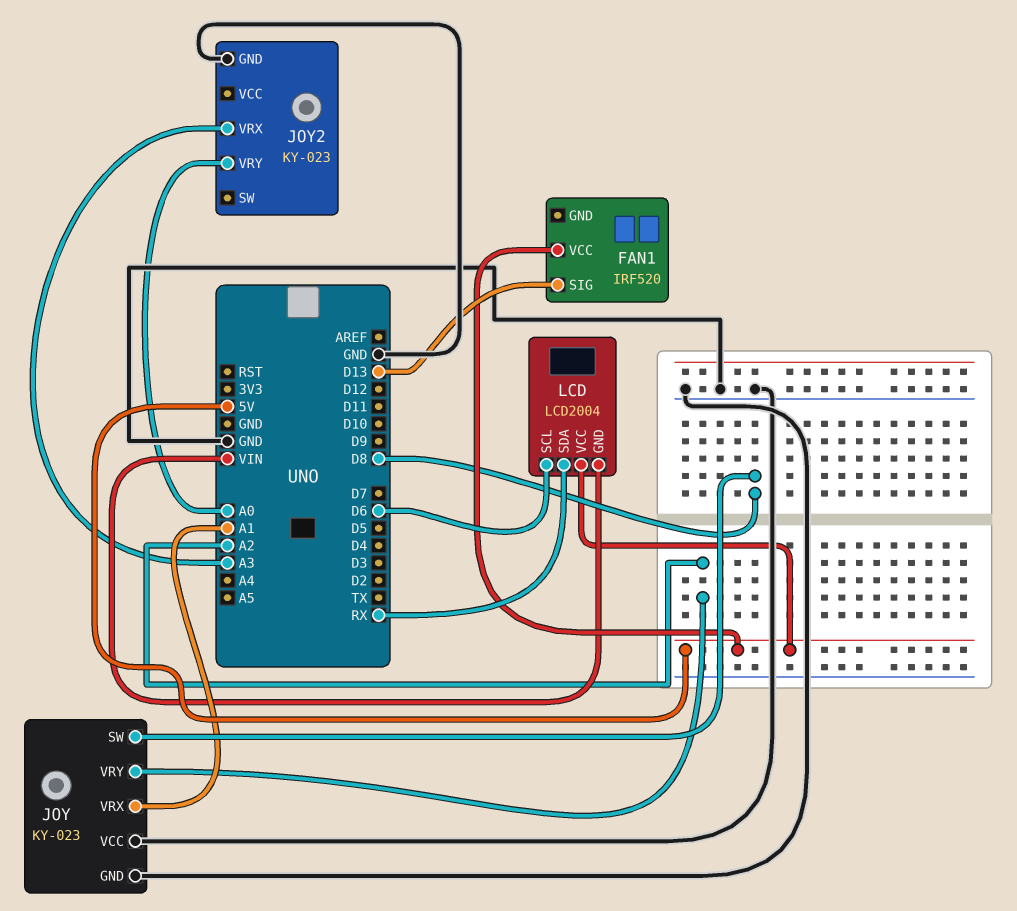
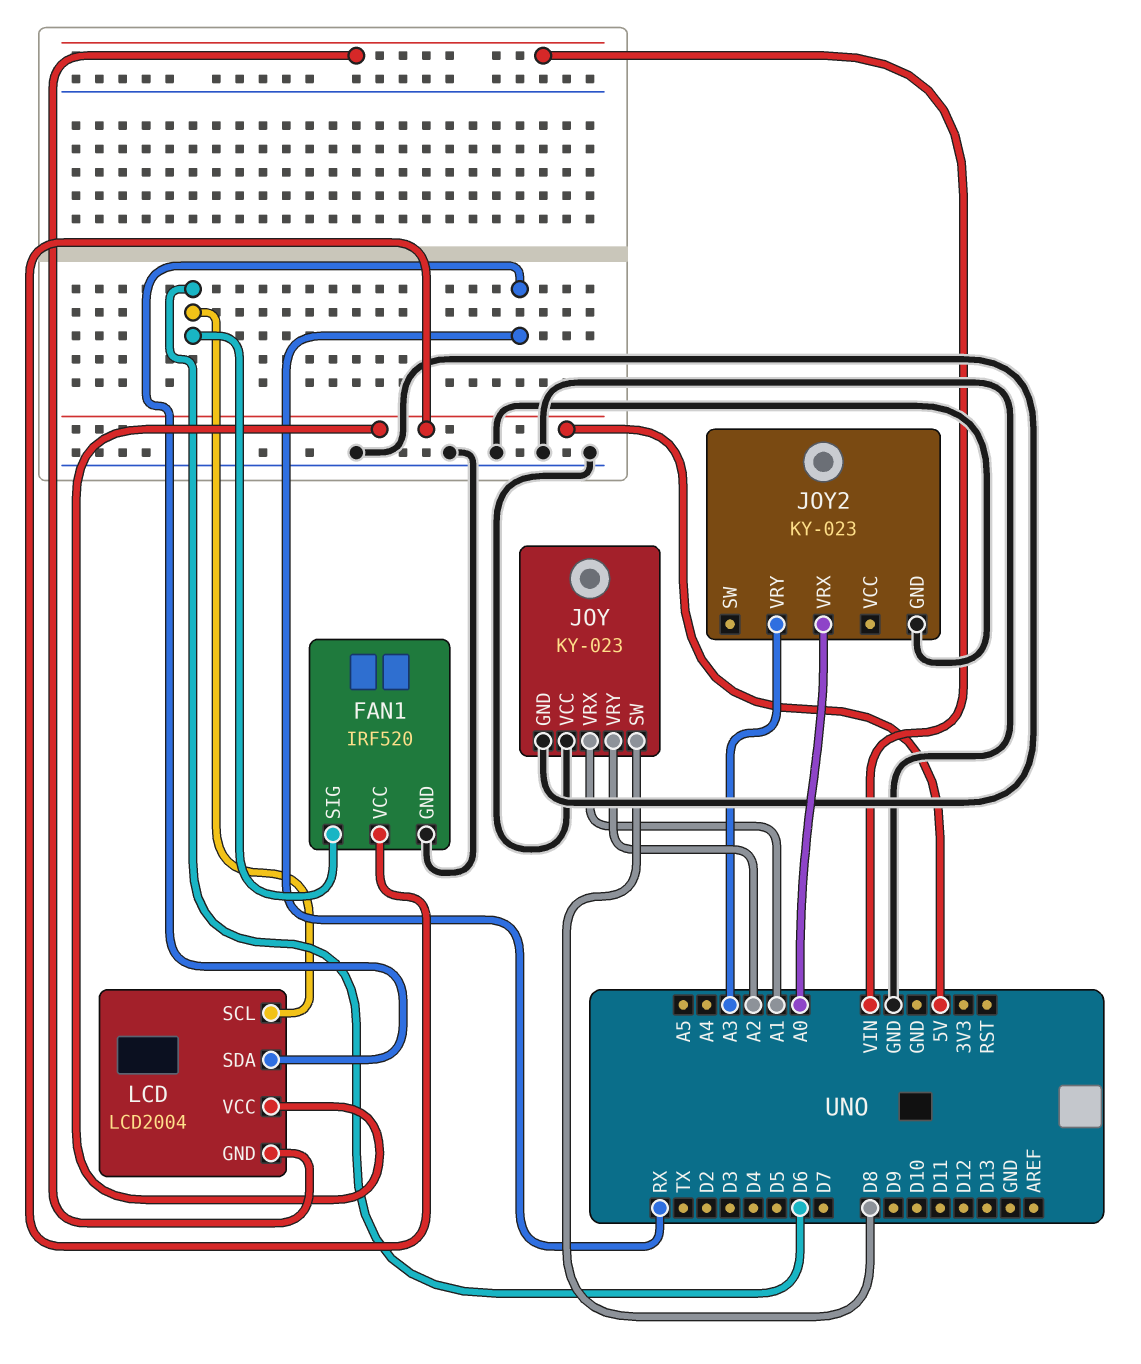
FAN1 pin GND: none -> GND
FAN1 pin SIG: D13 -> D6
JOY2 pin VRX: A3 -> A0
JOY2 pin VRY: A0 -> A3

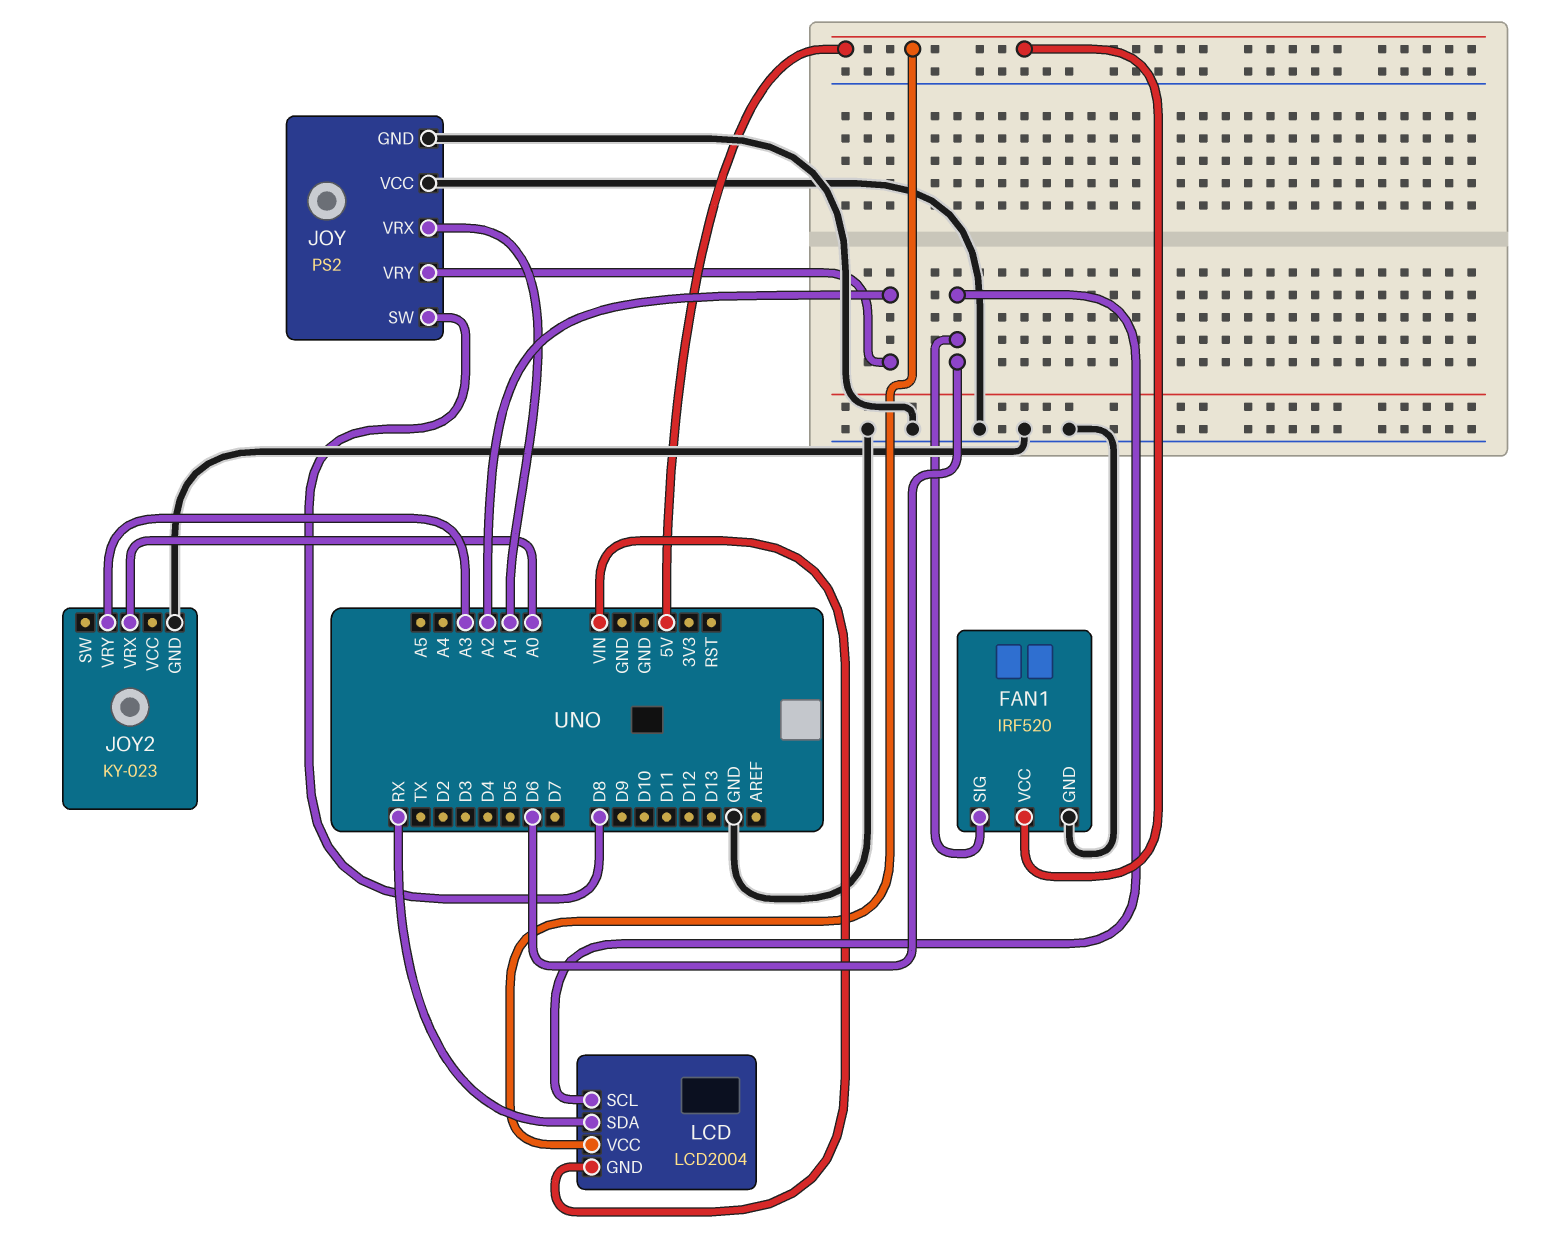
JOY: KY-023 -> PS2

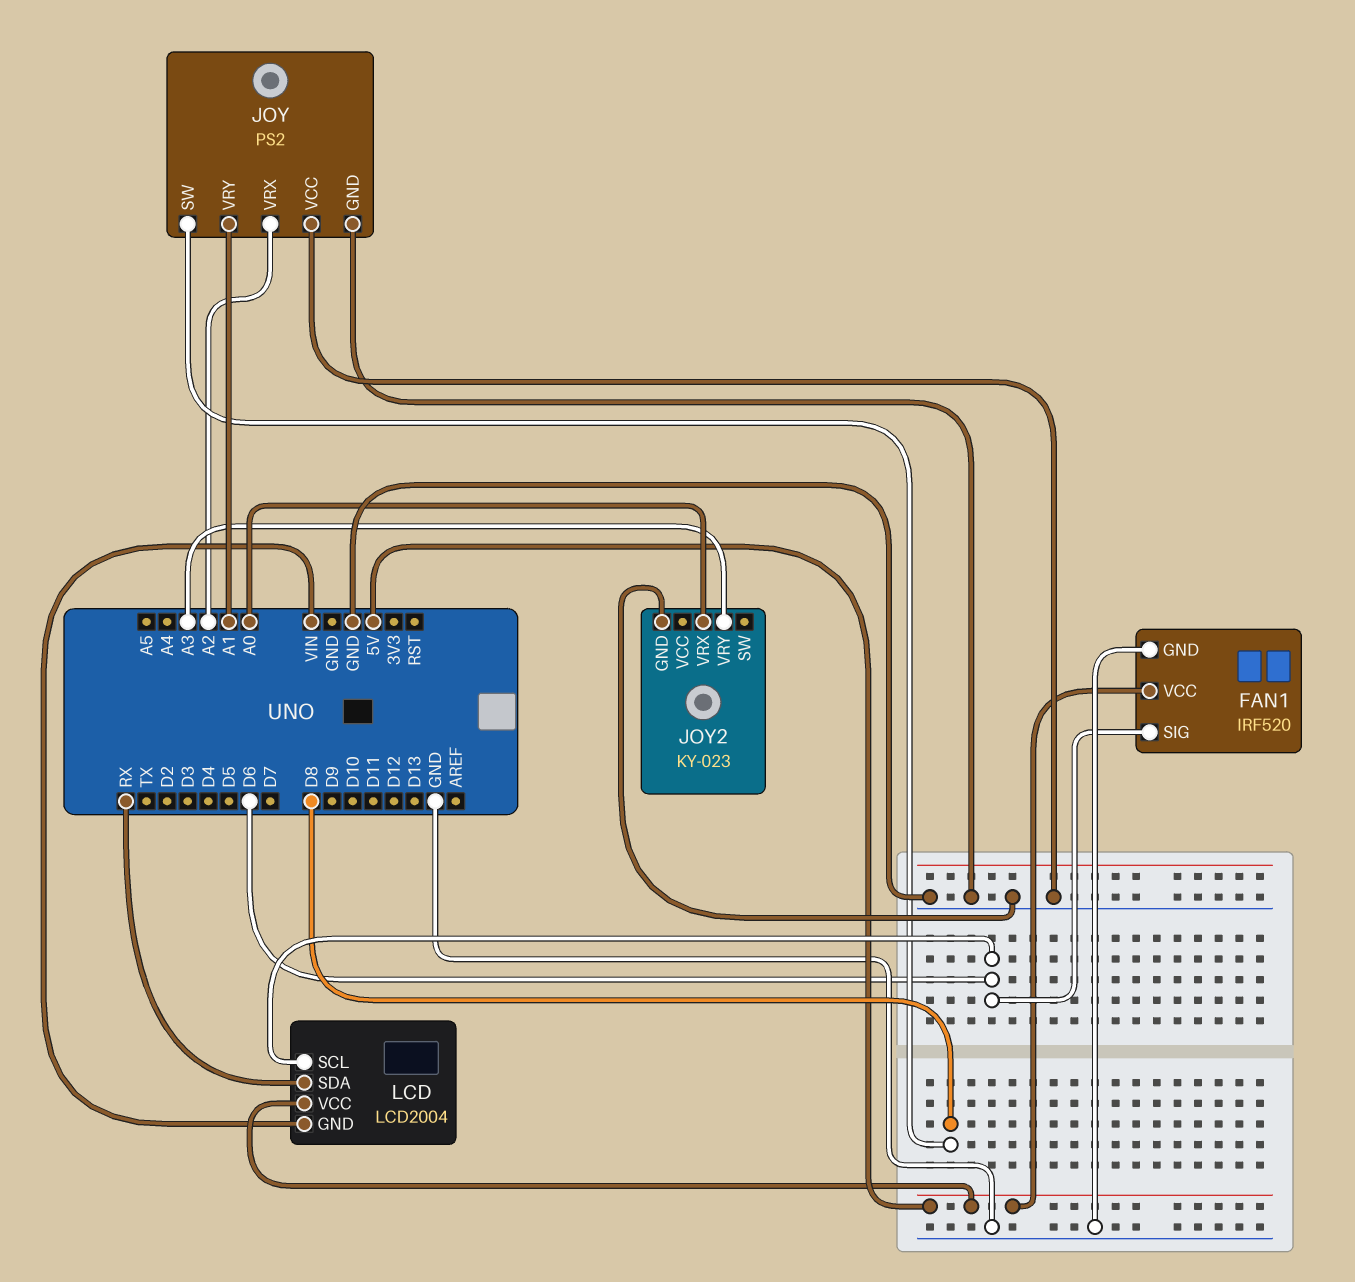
JOY pin VRX: A1 -> A2
JOY pin VRY: A2 -> A1

